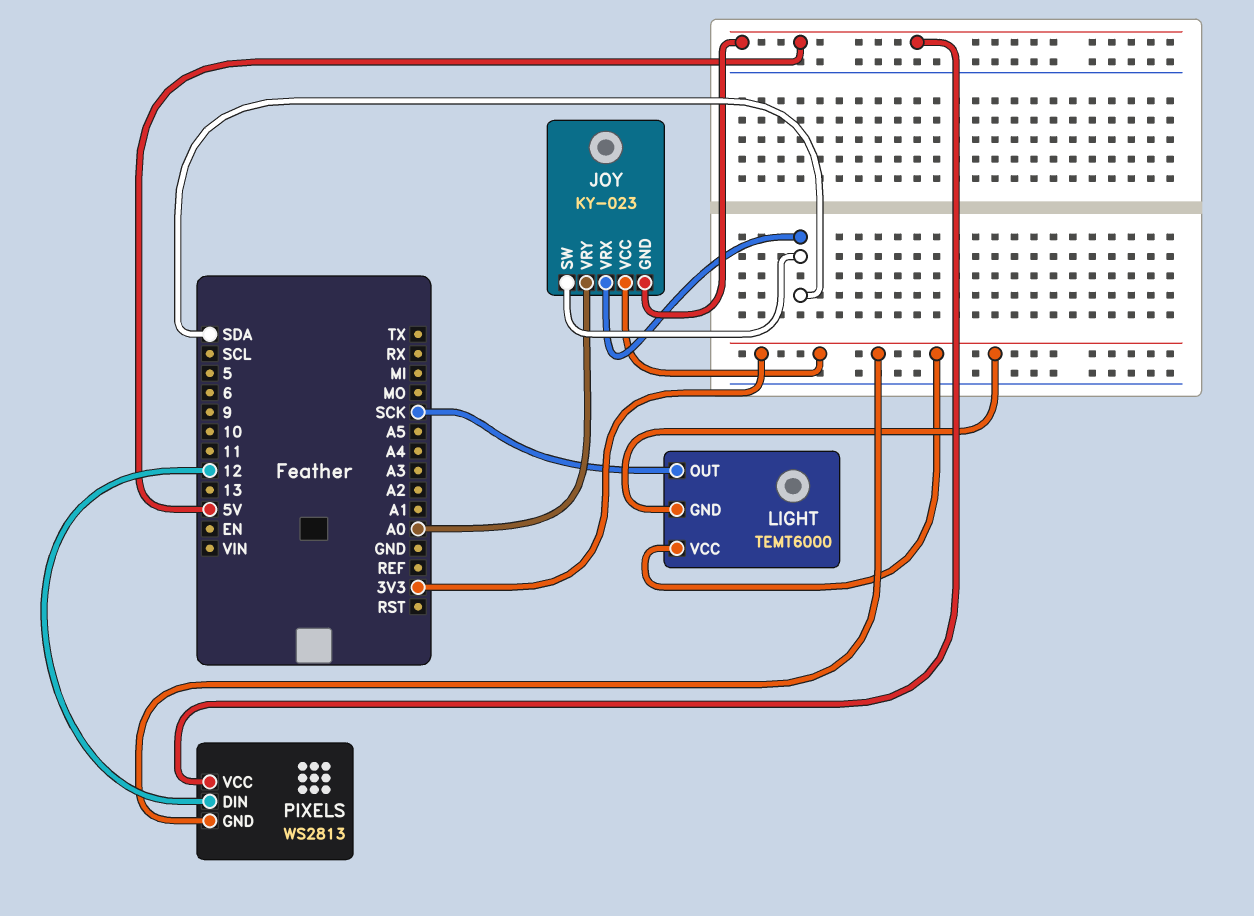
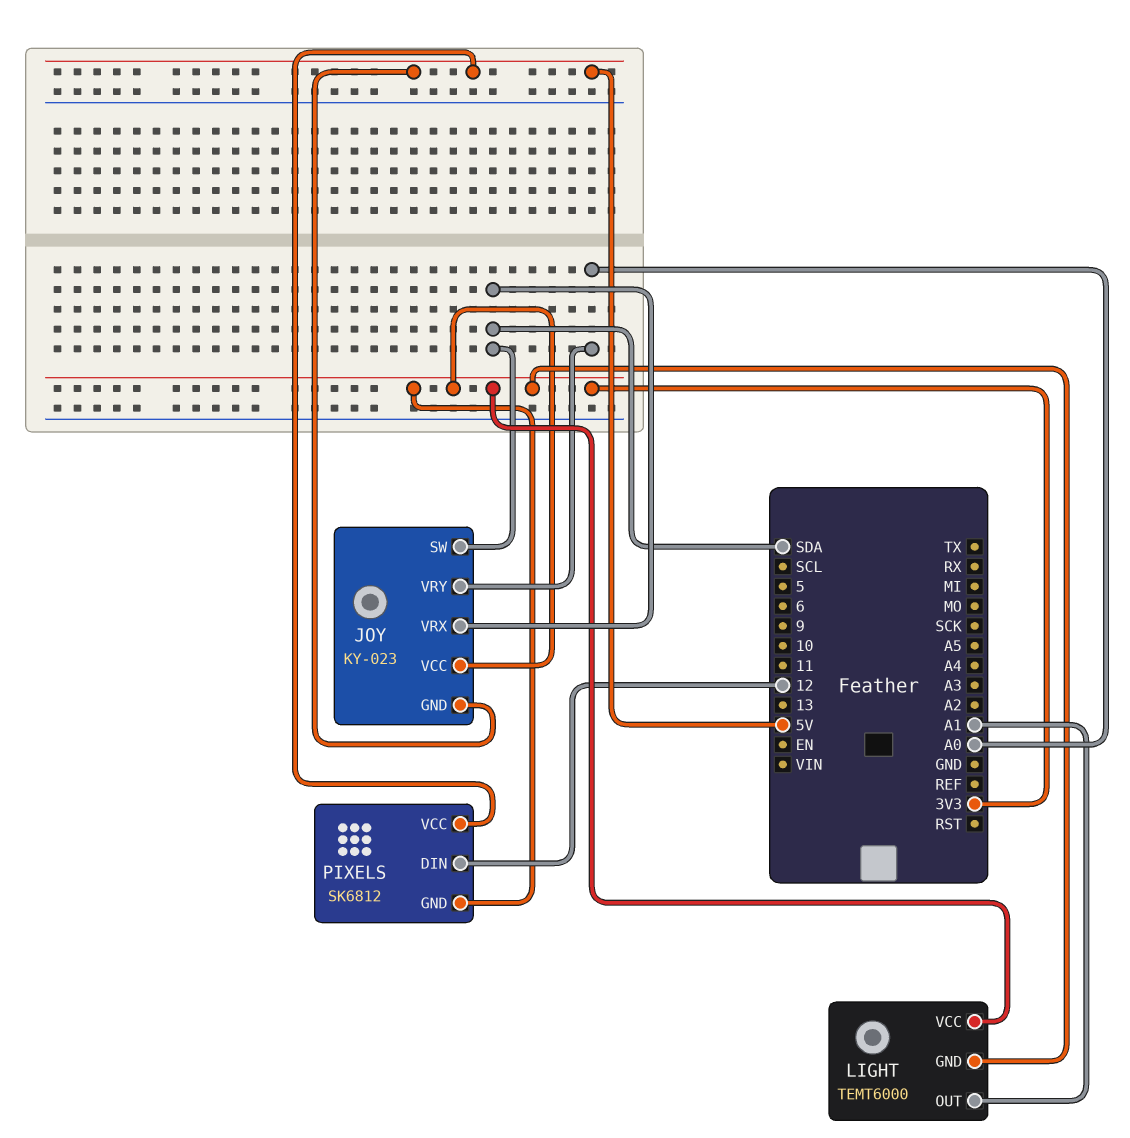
LIGHT pin OUT: SCK -> A1
PIXELS: WS2813 -> SK6812

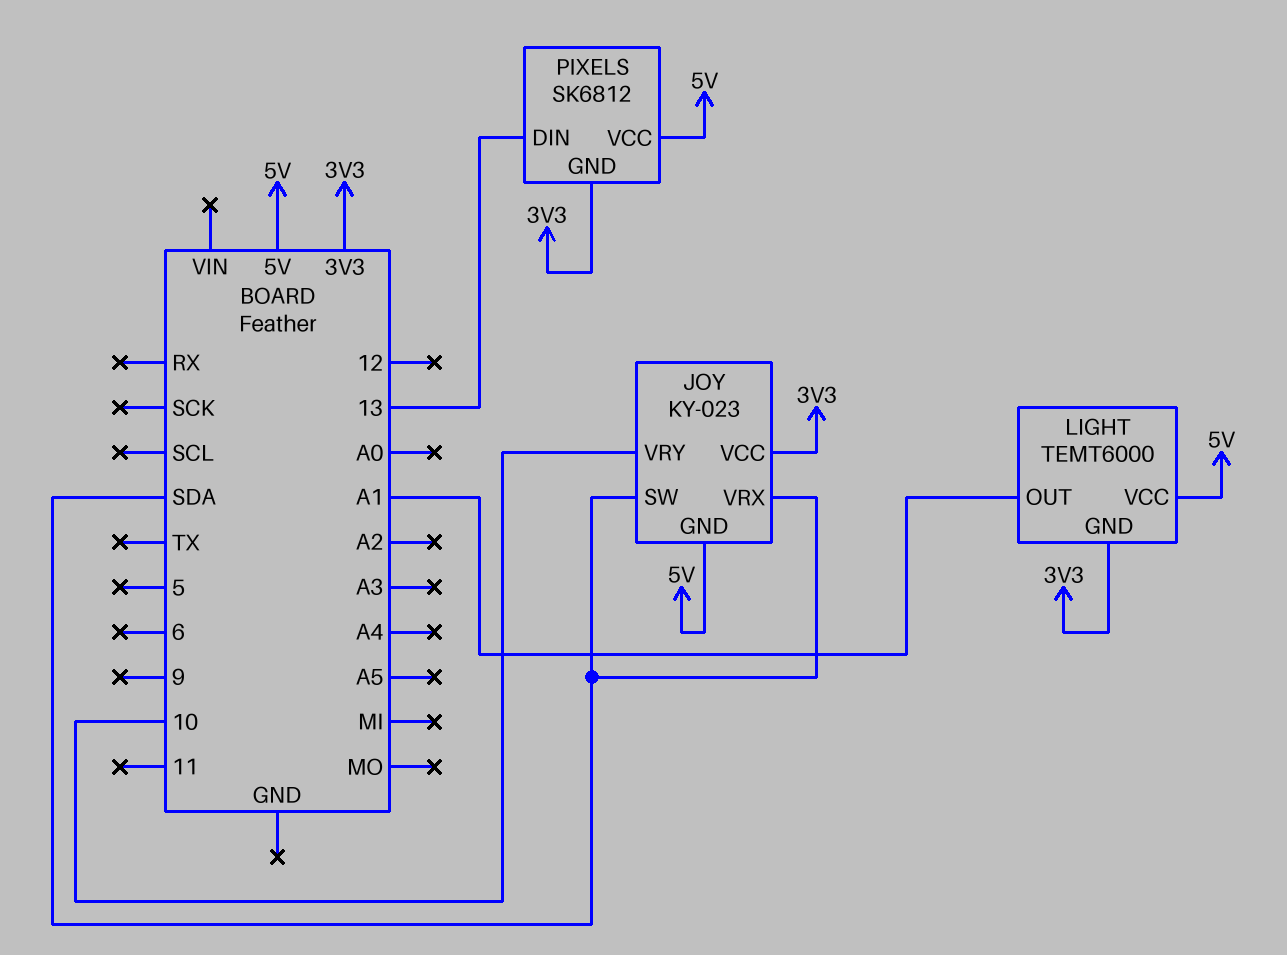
JOY pin VRY: A0 -> 10
LIGHT pin VCC: 3V3 -> 5V
PIXELS pin DIN: 12 -> 13

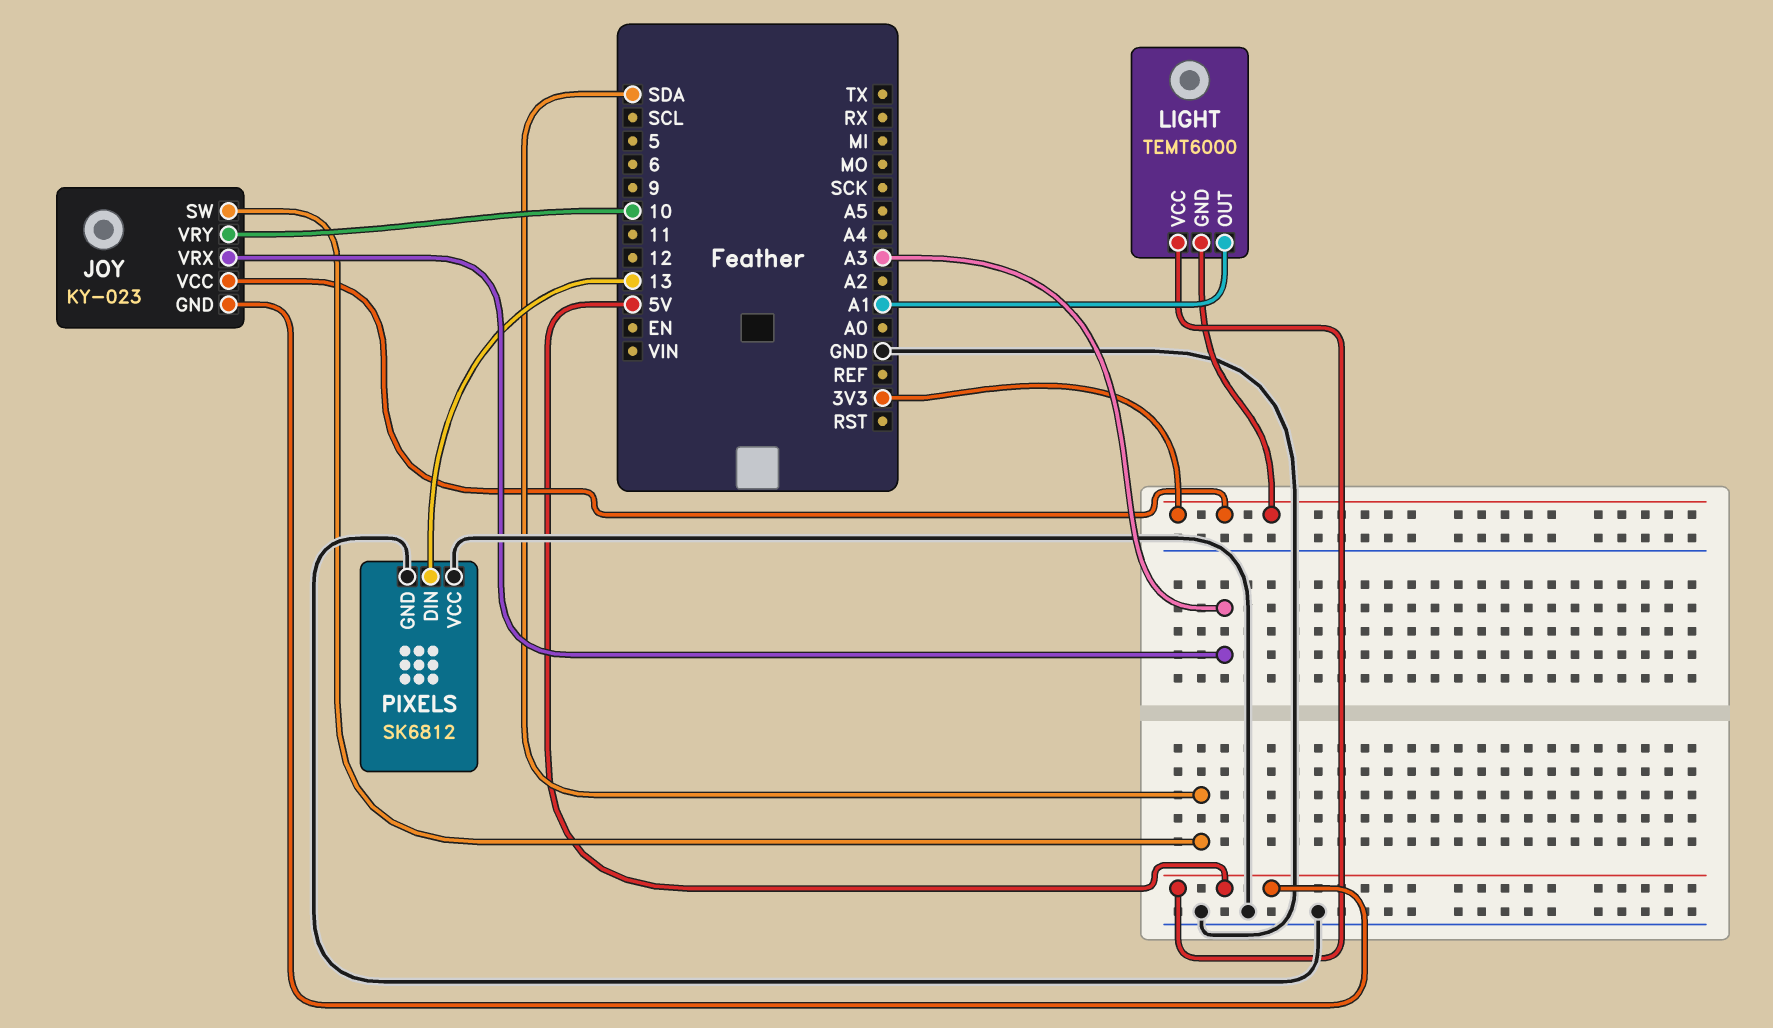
JOY pin VRX: SDA -> A3
PIXELS pin GND: 3V3 -> GND
PIXELS pin VCC: 5V -> GND

